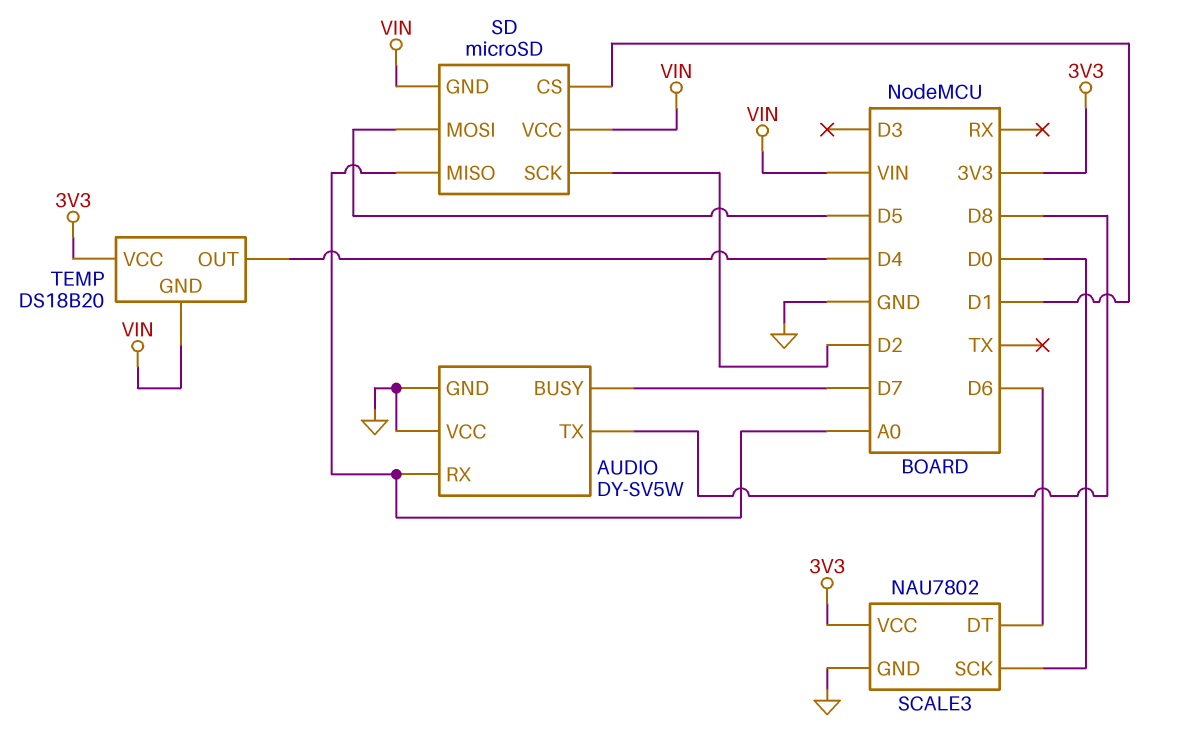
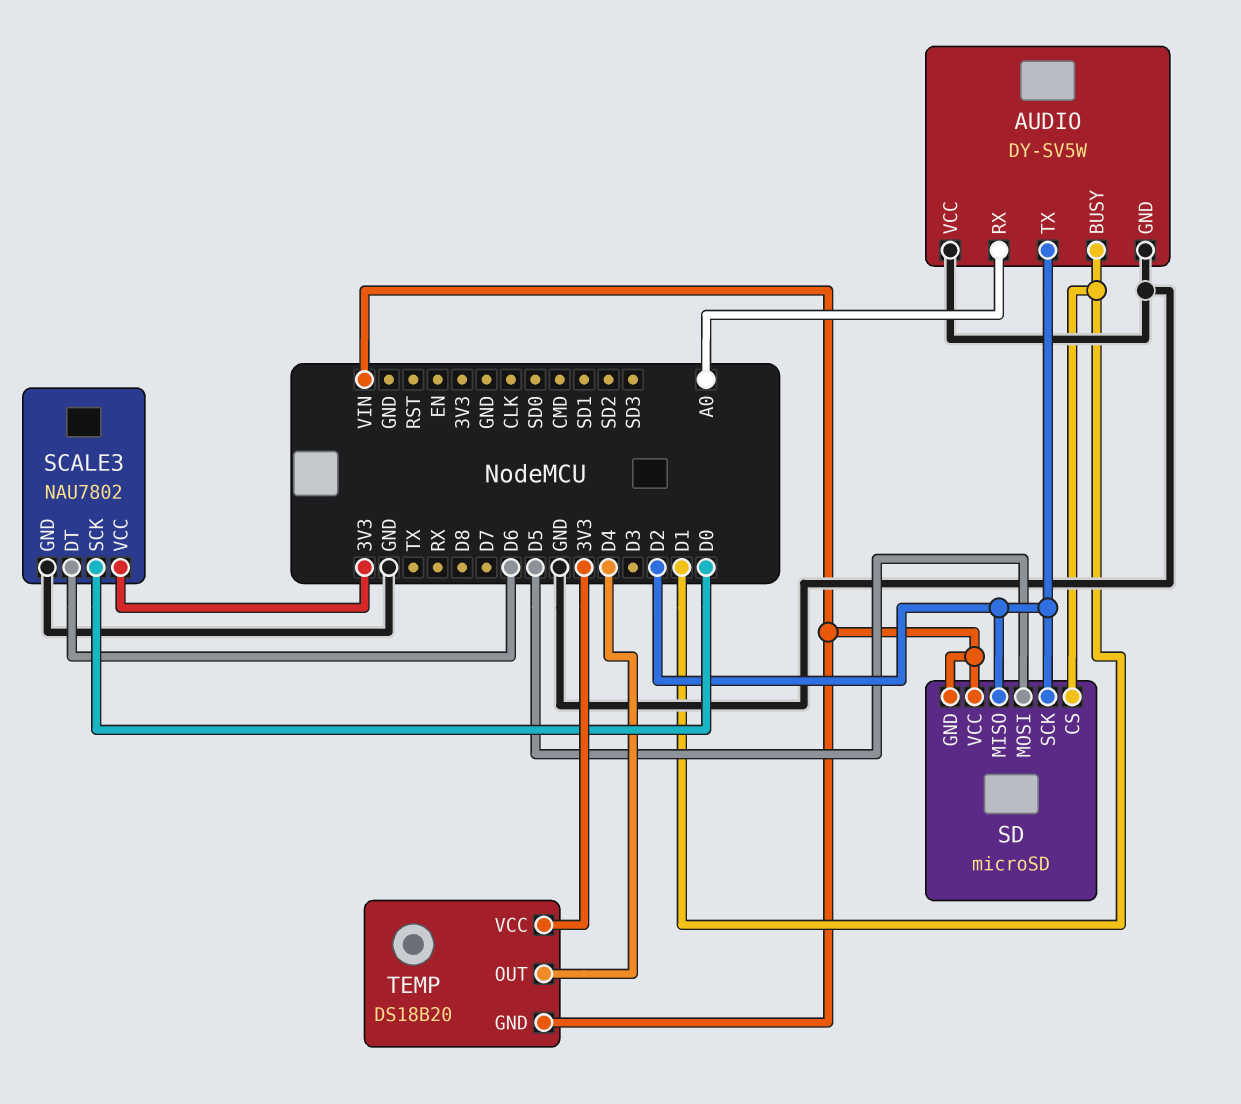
AUDIO pin BUSY: D7 -> D1
AUDIO pin TX: D8 -> D2
SD pin MISO: A0 -> D2

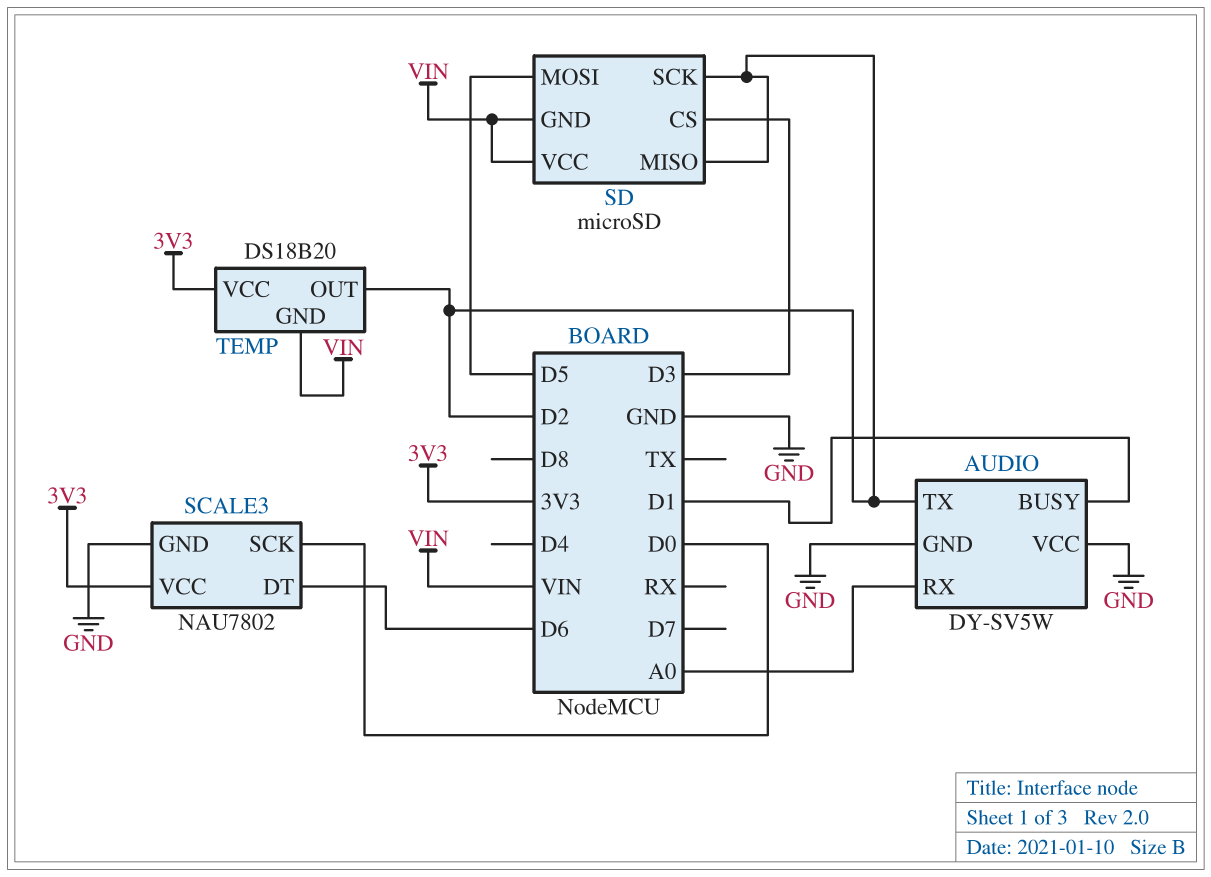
SD pin CS: D1 -> D3
TEMP pin OUT: D4 -> D2

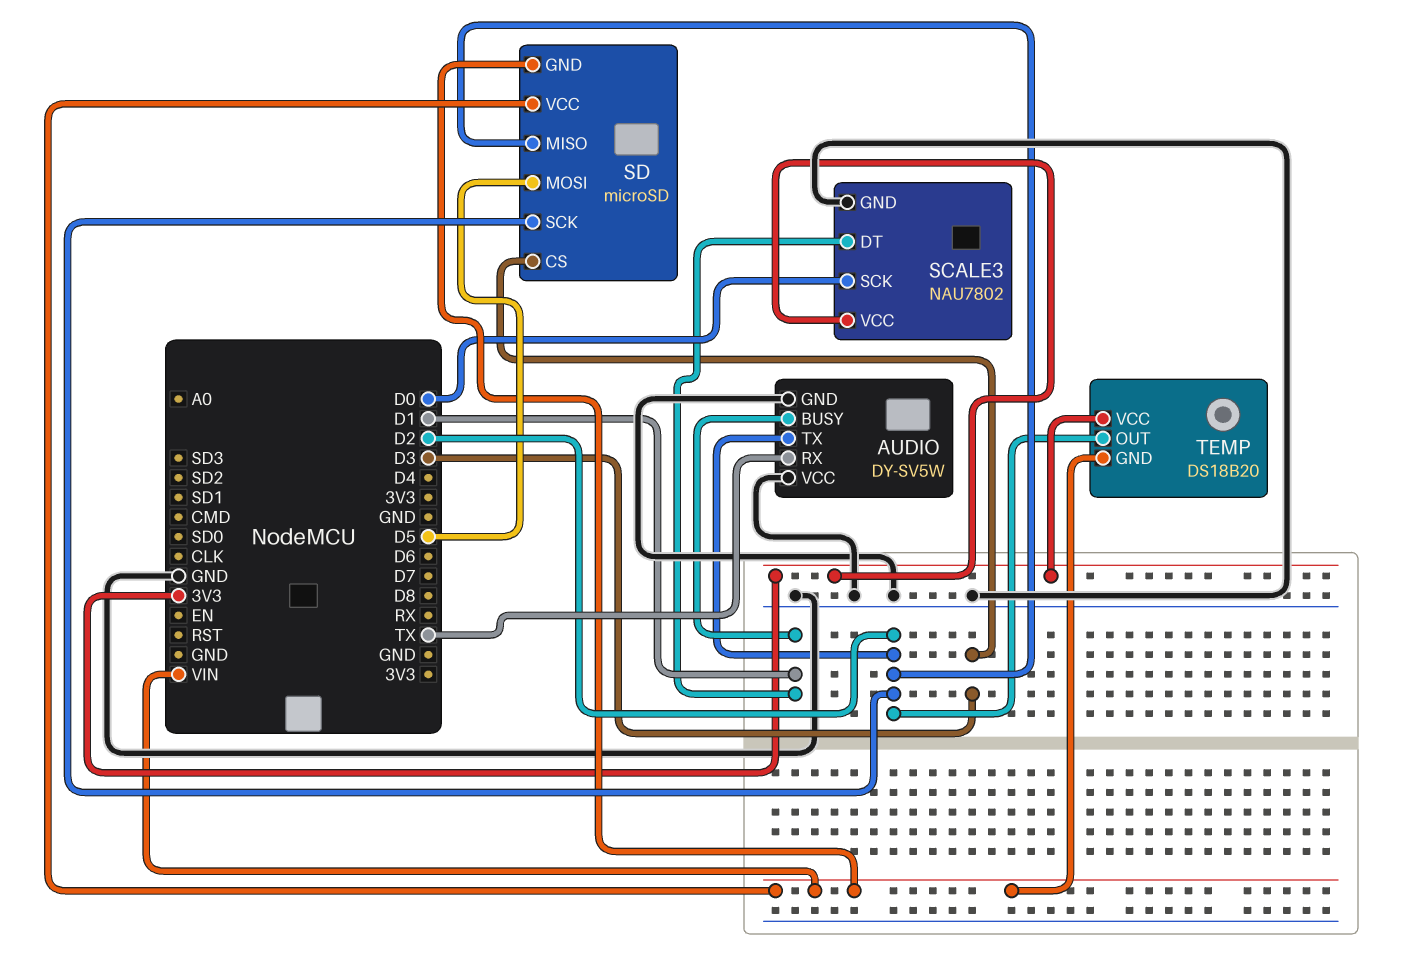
AUDIO pin RX: A0 -> TX
SCALE3 pin DT: D6 -> D1

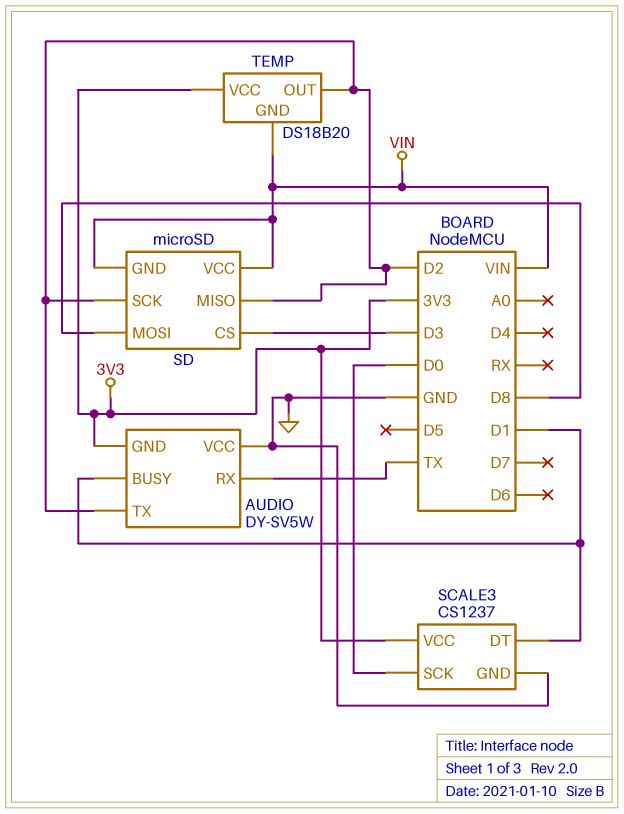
AUDIO pin GND: GND -> 3V3
SCALE3: NAU7802 -> CS1237
SD pin MOSI: D5 -> D8

